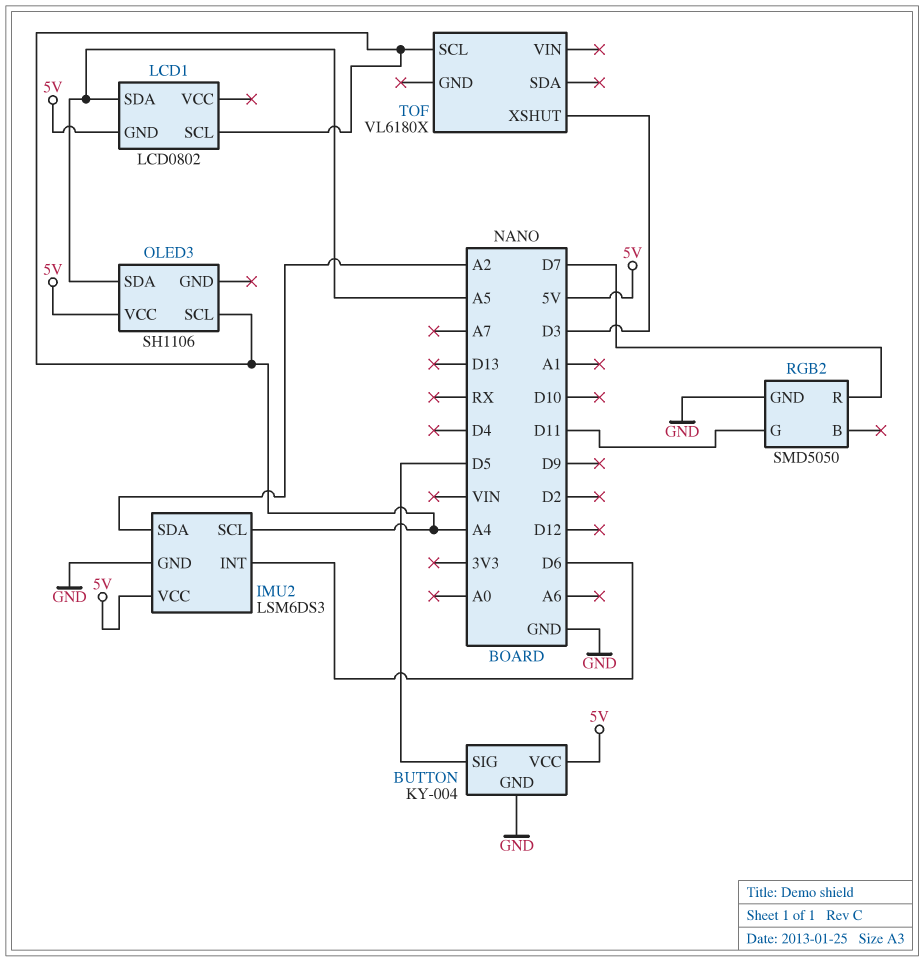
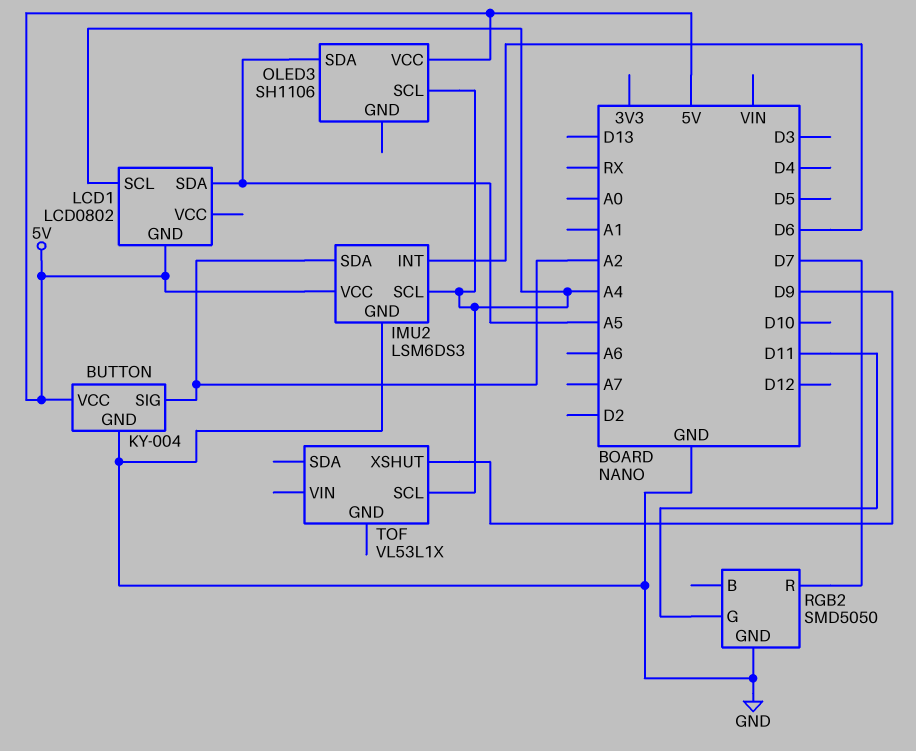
BUTTON pin SIG: D5 -> A2
TOF: VL6180X -> VL53L1X
TOF pin XSHUT: D3 -> D9

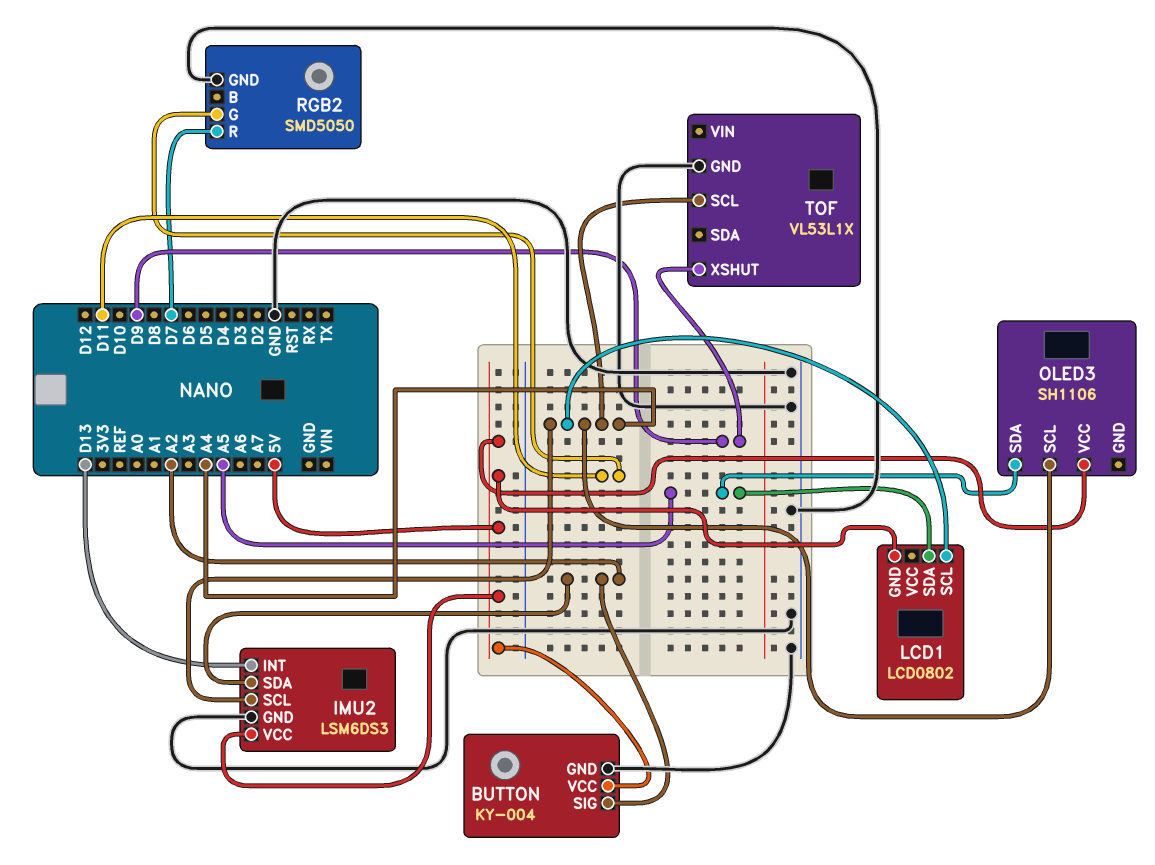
IMU2 pin INT: D6 -> D13
TOF pin GND: none -> GND

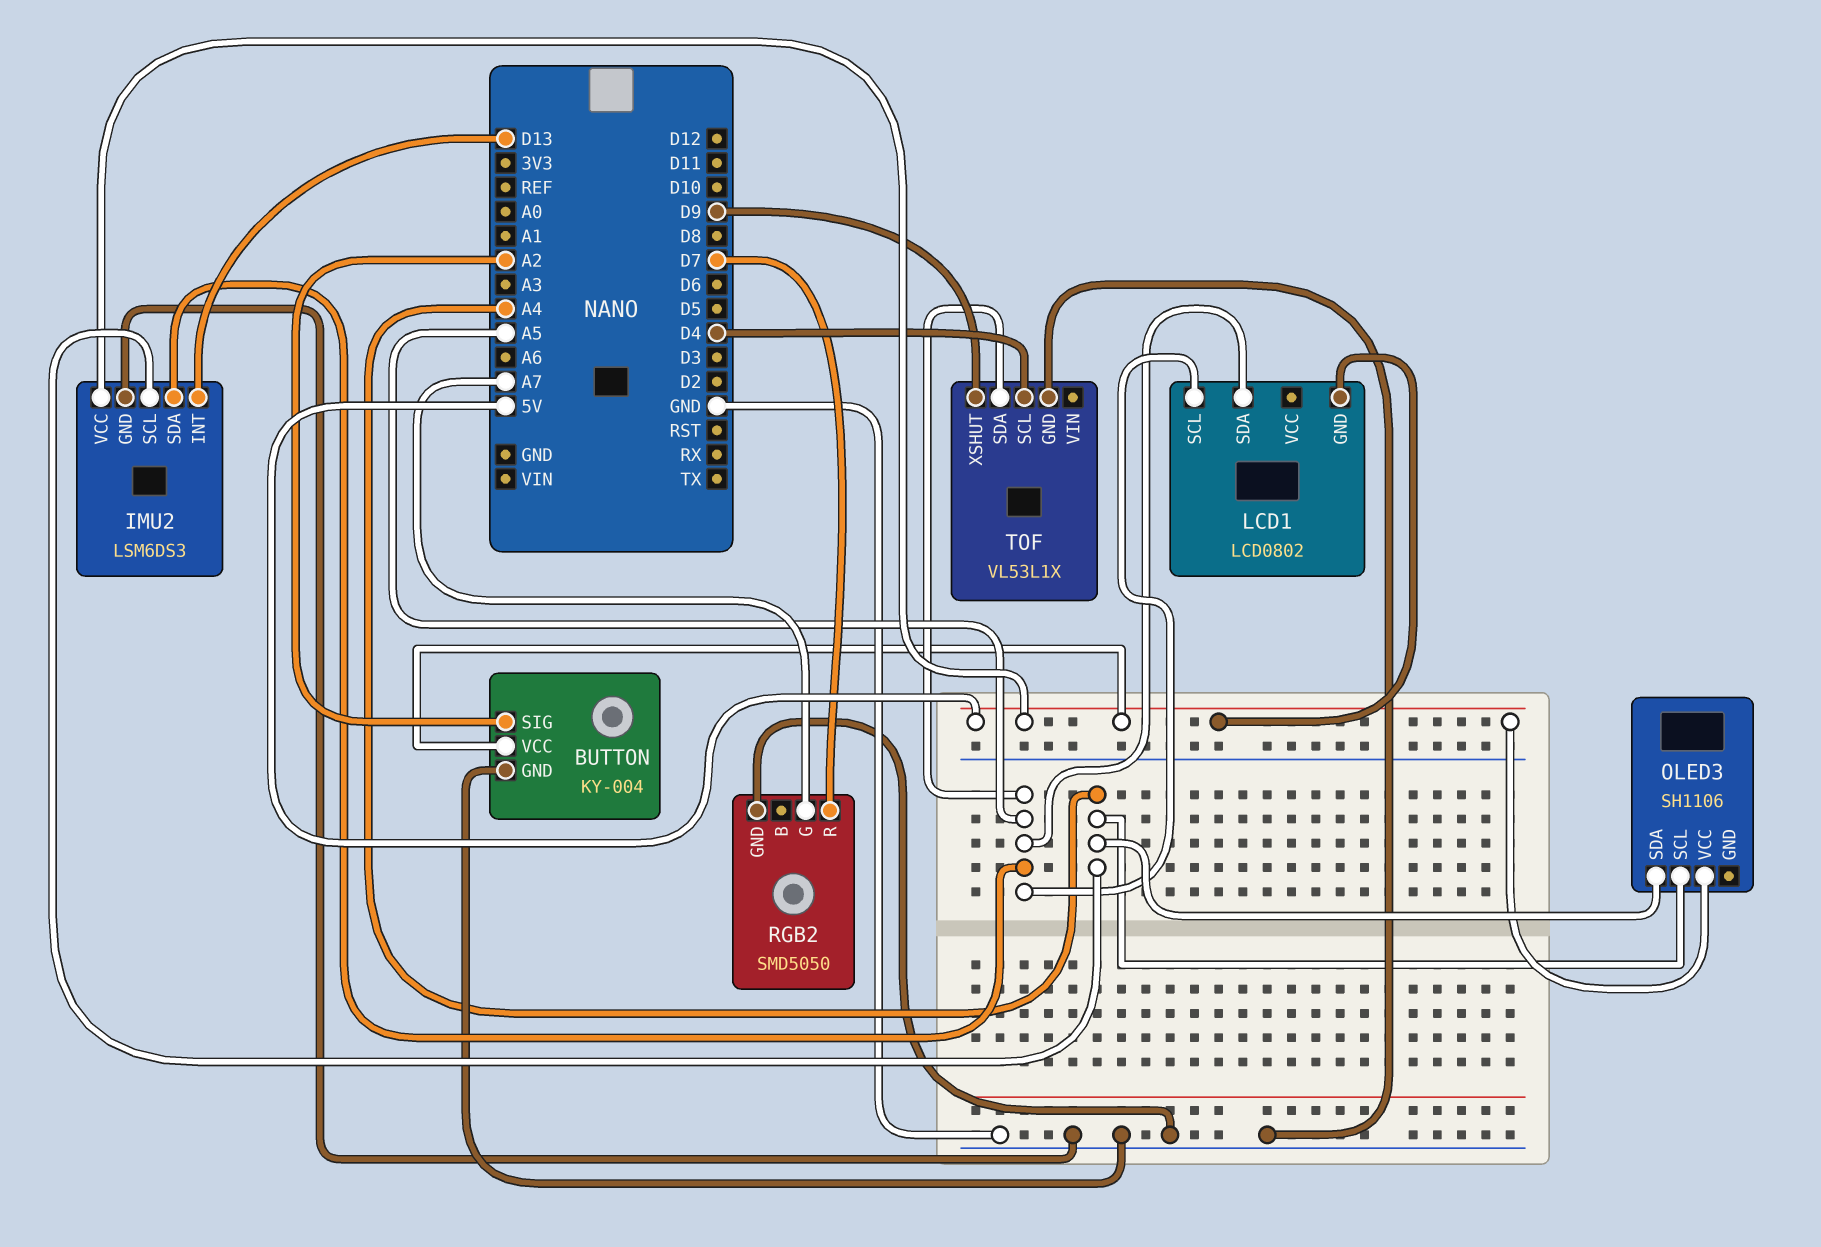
IMU2 pin SDA: A2 -> A5
LCD1 pin SCL: A4 -> A5
OLED3 pin SDA: A5 -> A4
RGB2 pin G: D11 -> A7
TOF pin SCL: A4 -> D4
TOF pin SDA: none -> A5

